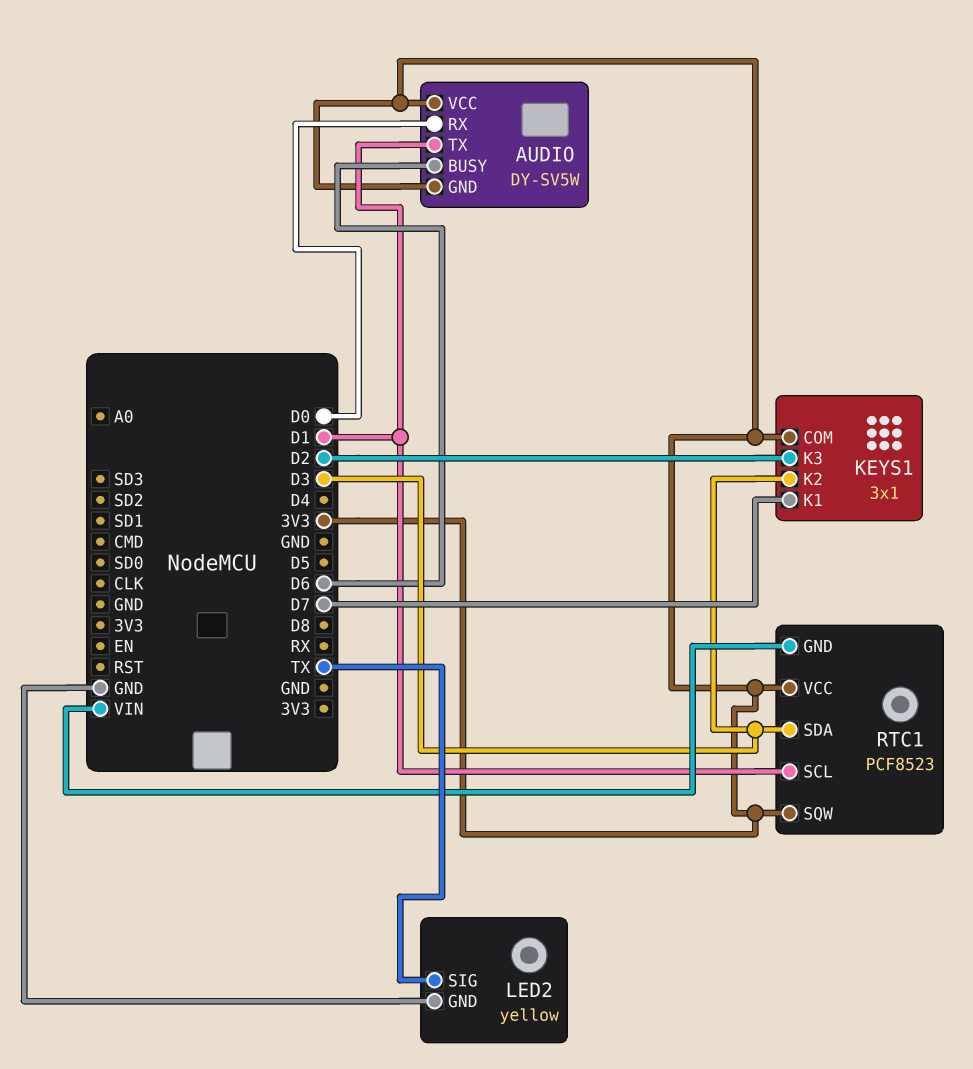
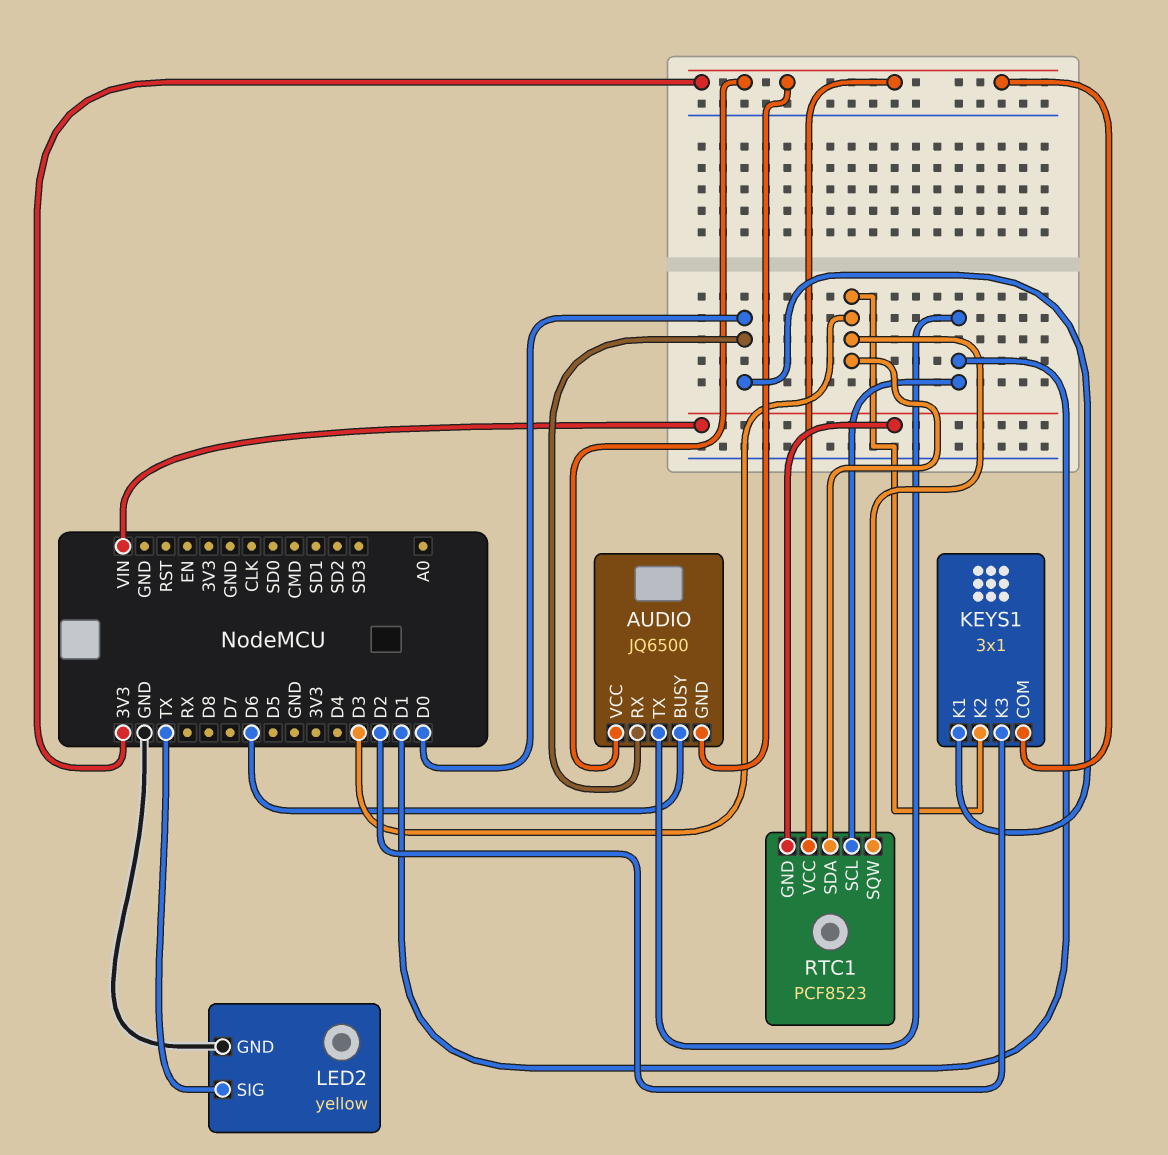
AUDIO: DY-SV5W -> JQ6500
KEYS1 pin K1: D7 -> D0
RTC1 pin SQW: 3V3 -> D3

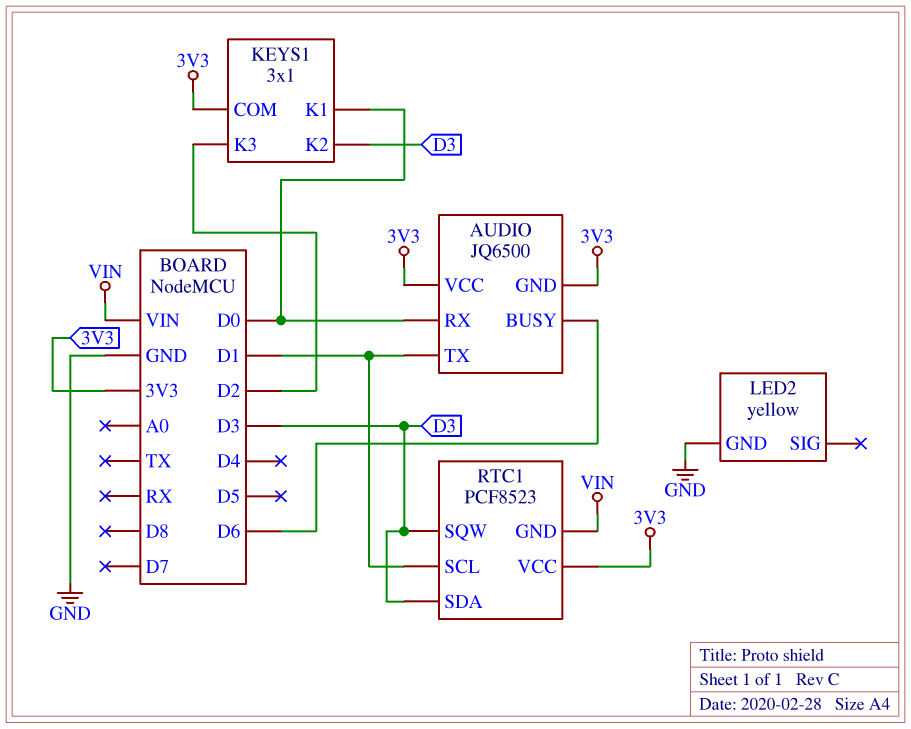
LED2 pin SIG: TX -> none

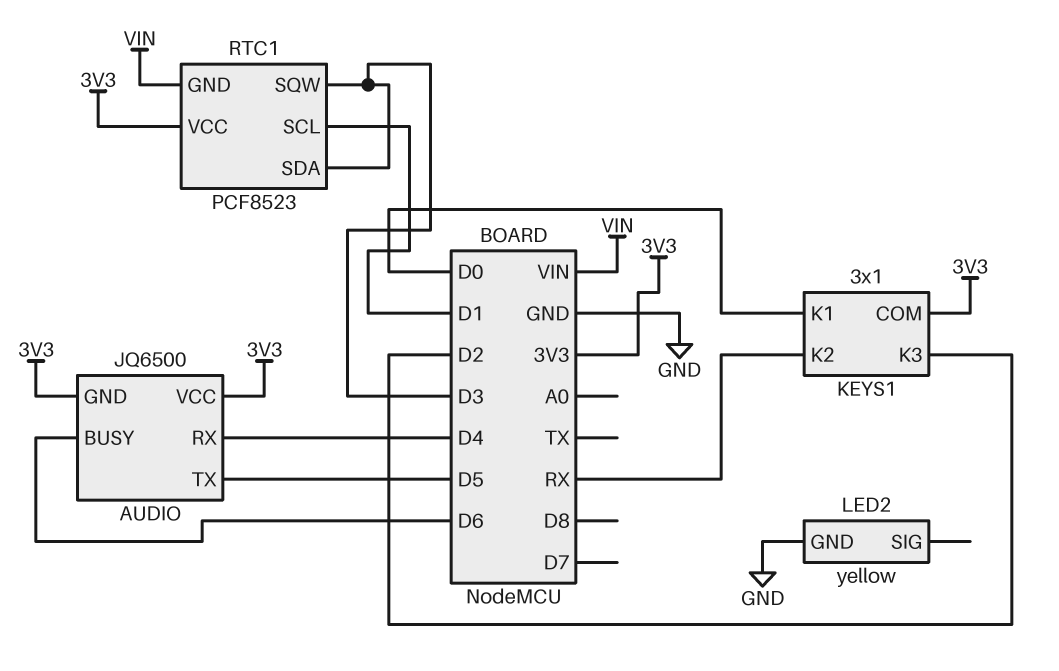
AUDIO pin RX: D0 -> D4
AUDIO pin TX: D1 -> D5
KEYS1 pin K2: D3 -> RX

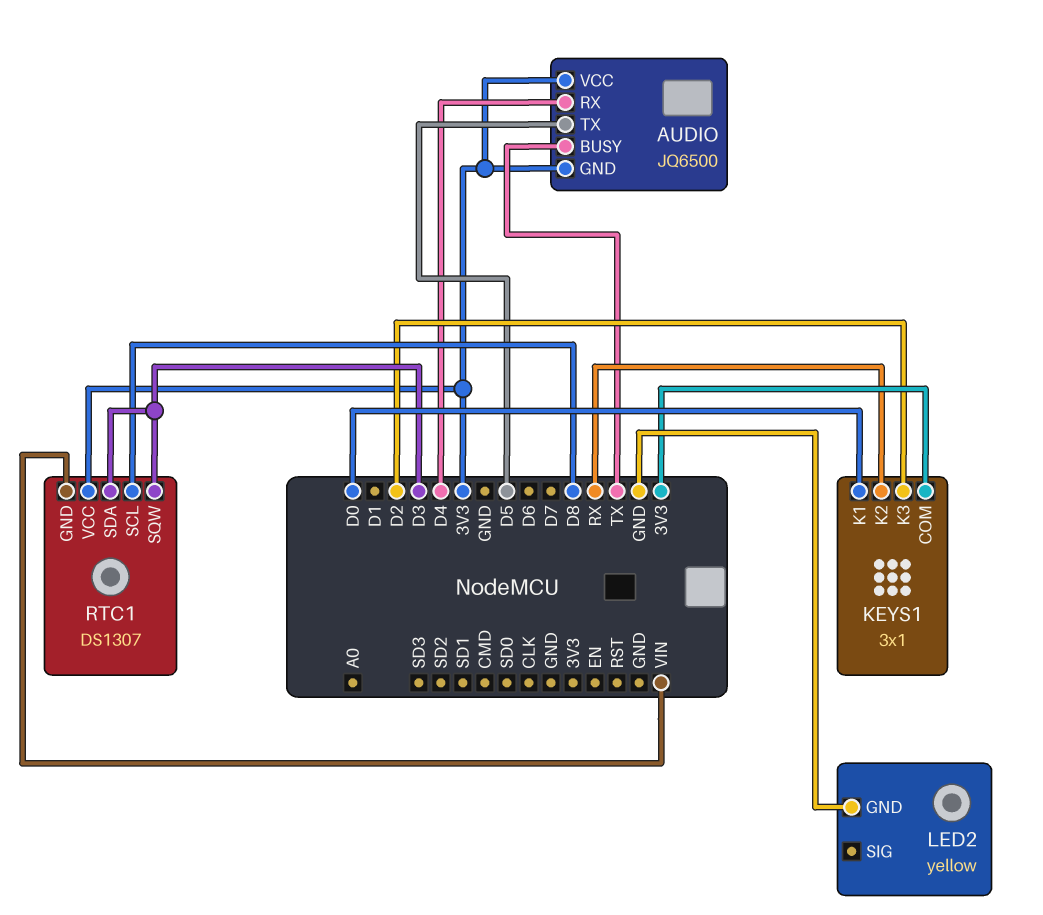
AUDIO pin BUSY: D6 -> TX
RTC1: PCF8523 -> DS1307
RTC1 pin SCL: D1 -> D8

